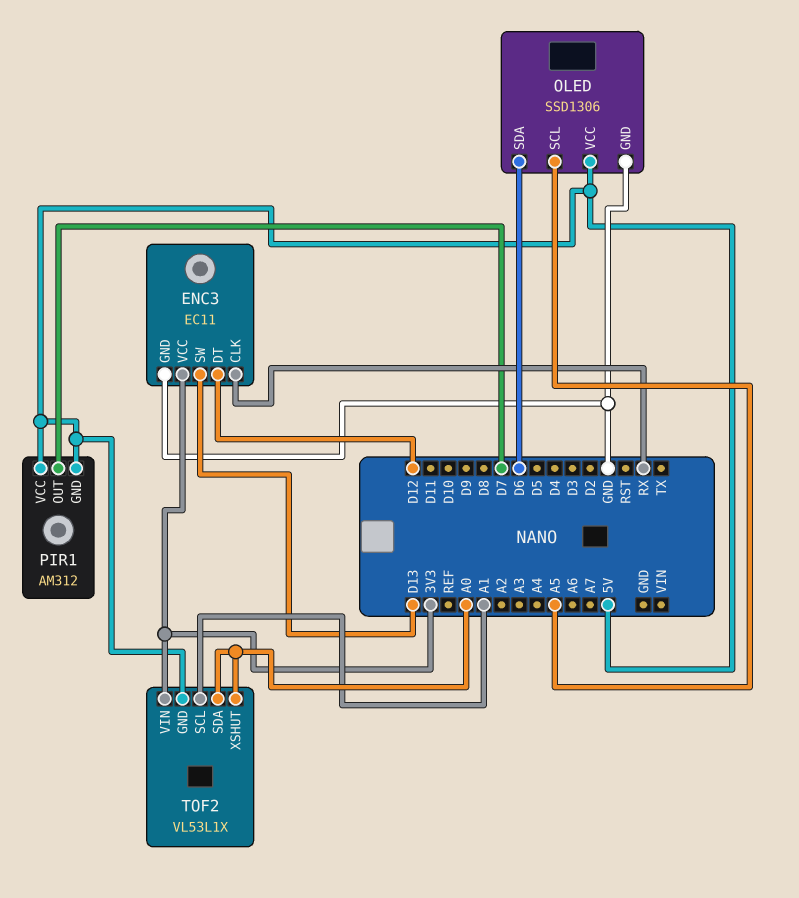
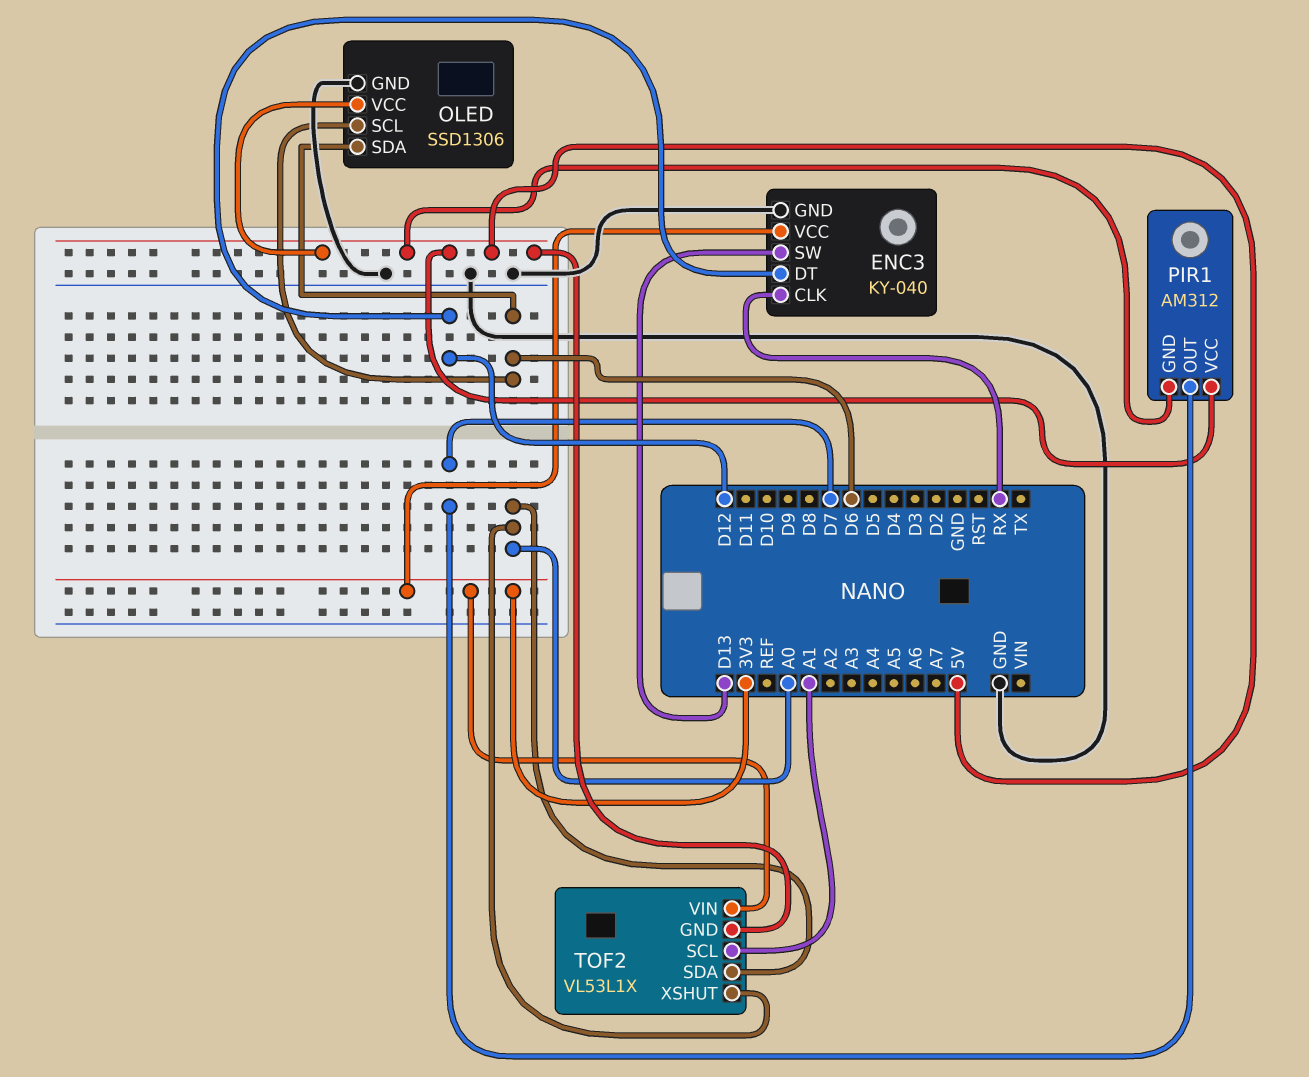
ENC3: EC11 -> KY-040
OLED pin SCL: A5 -> D6

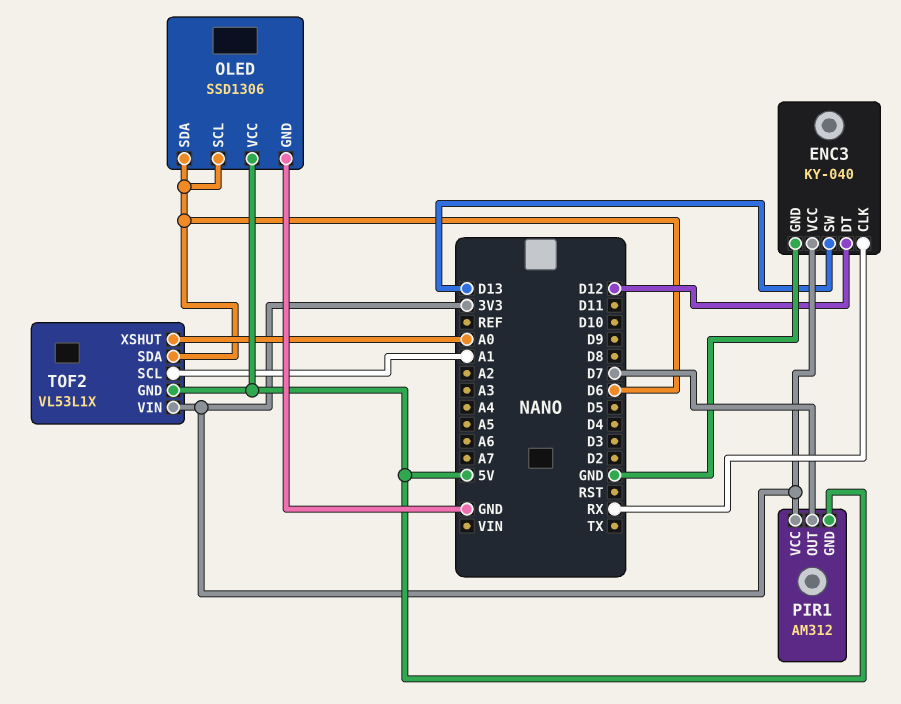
PIR1 pin VCC: 5V -> 3V3
TOF2 pin SDA: A0 -> D6

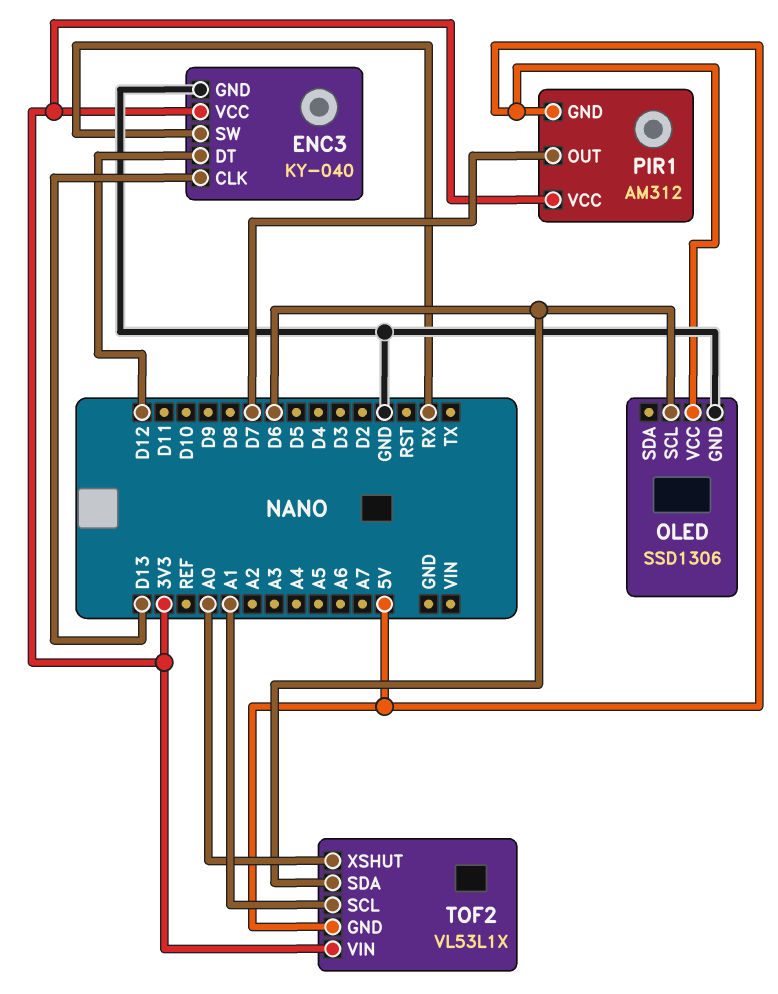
ENC3 pin CLK: RX -> D13
ENC3 pin SW: D13 -> RX
OLED pin SDA: D6 -> none

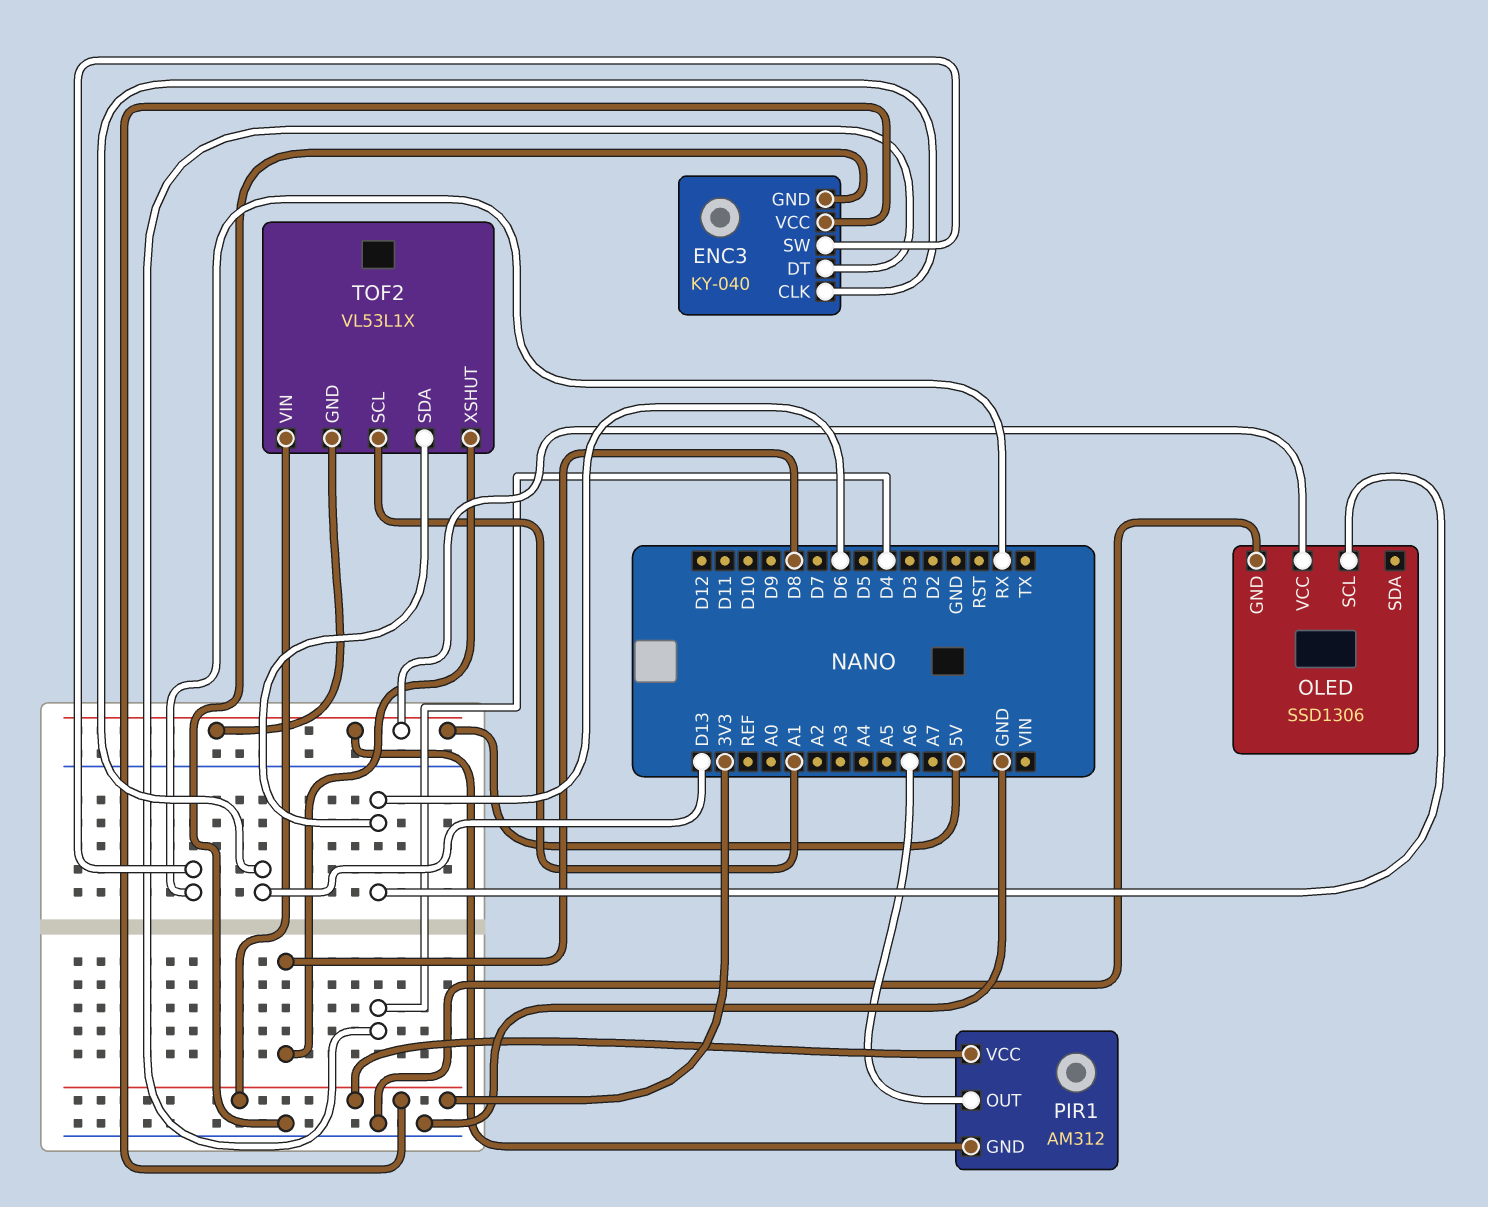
ENC3 pin DT: D12 -> D4
PIR1 pin OUT: D7 -> A6
TOF2 pin XSHUT: A0 -> D8

